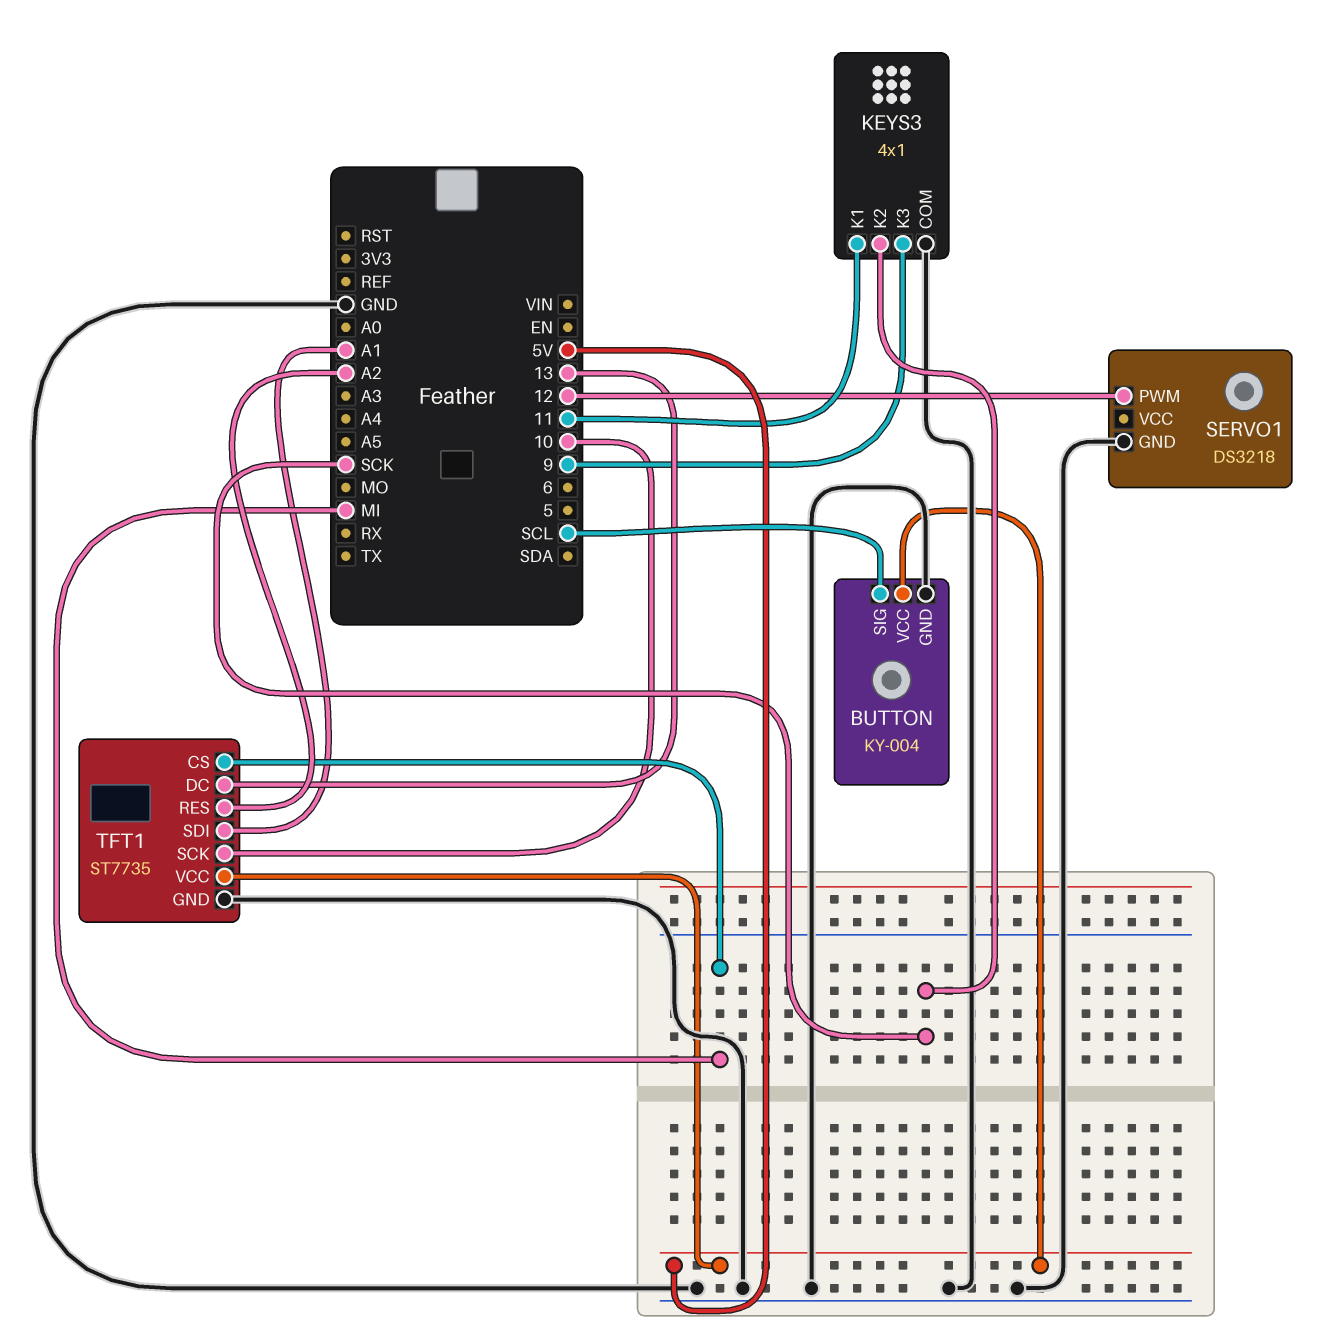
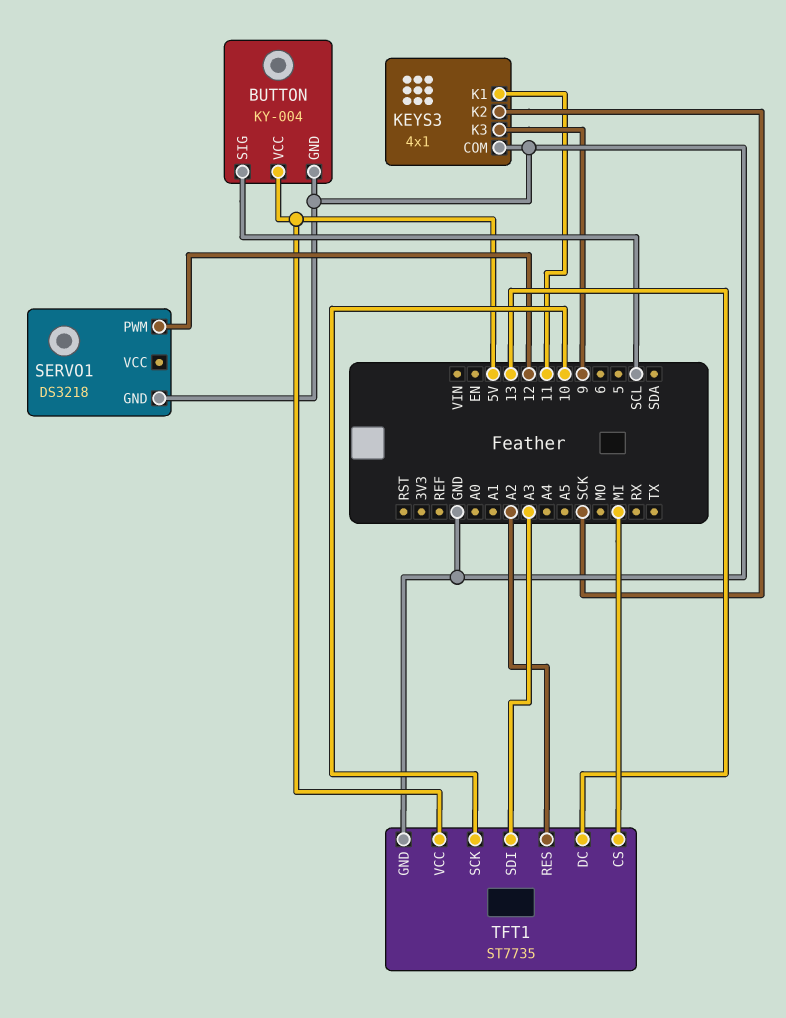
TFT1 pin SDI: A1 -> A3

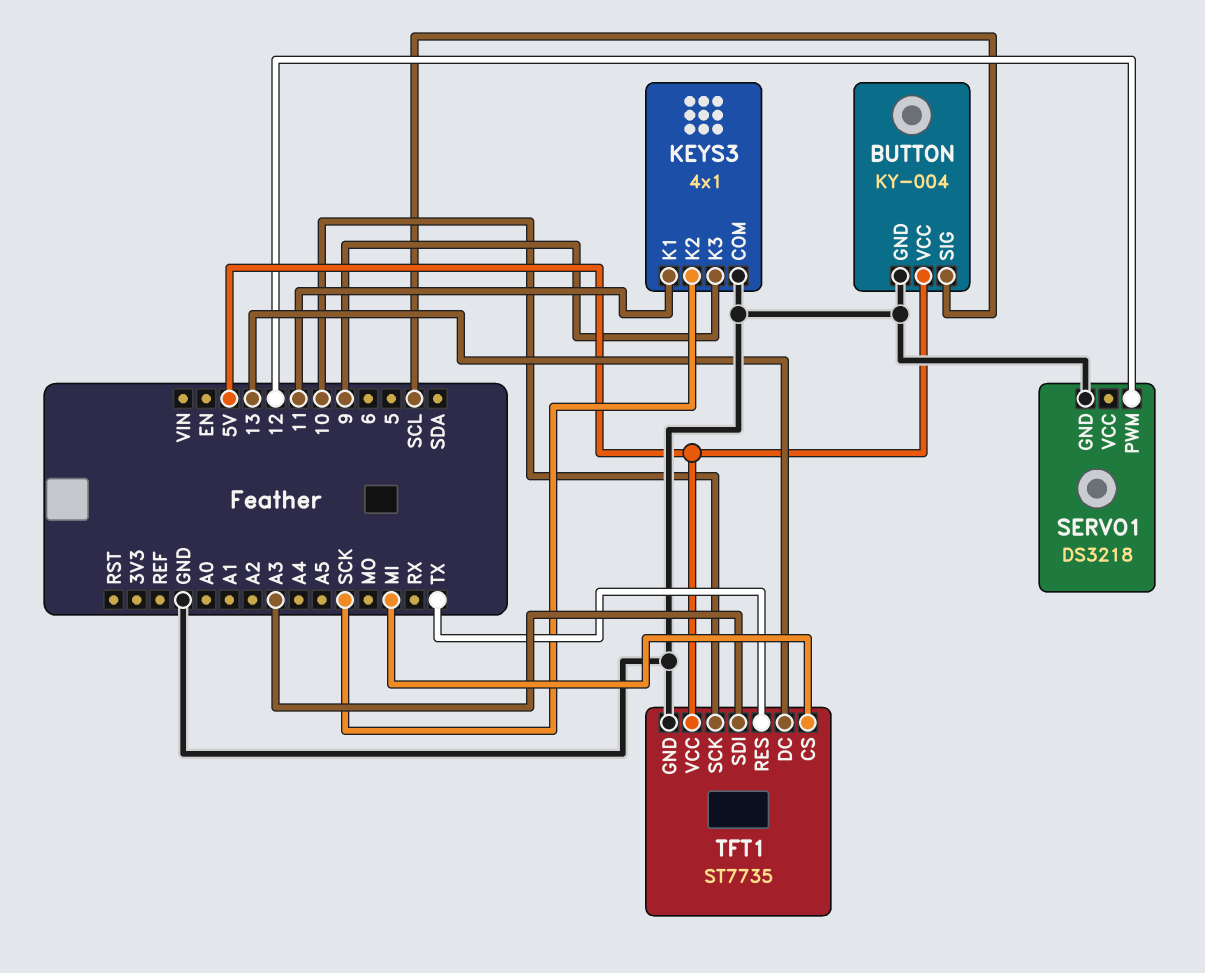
TFT1 pin RES: A2 -> TX

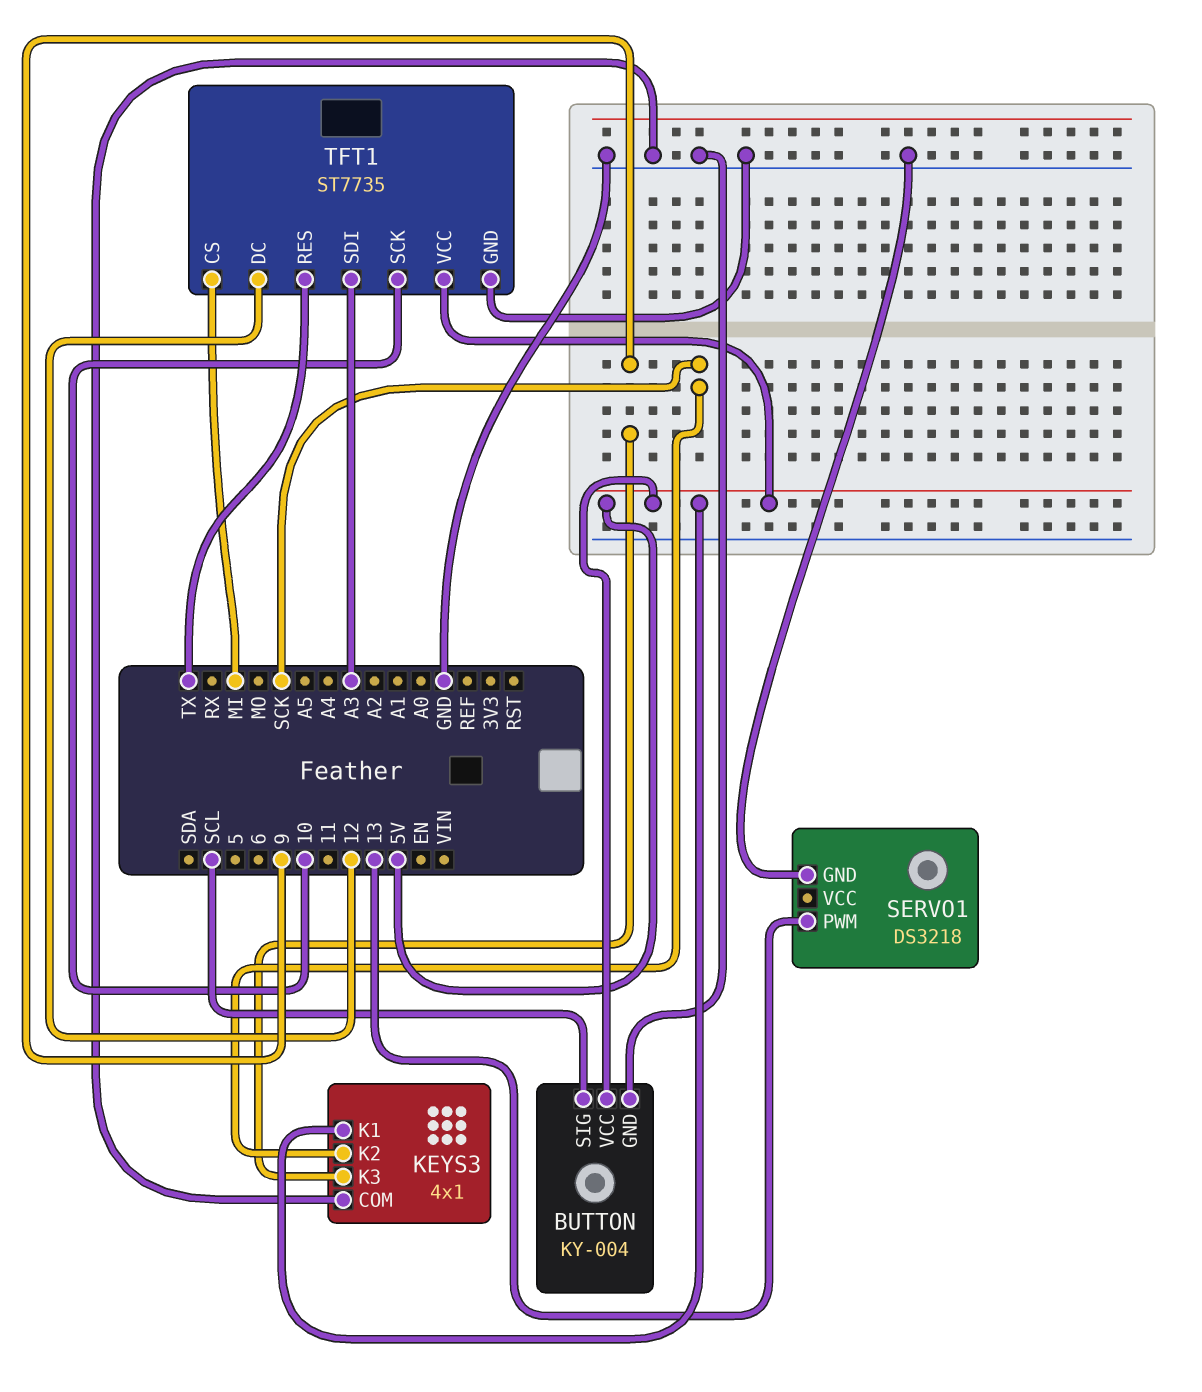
KEYS3 pin K1: 11 -> 5V
SERVO1 pin PWM: 12 -> 13
TFT1 pin DC: 13 -> 12

